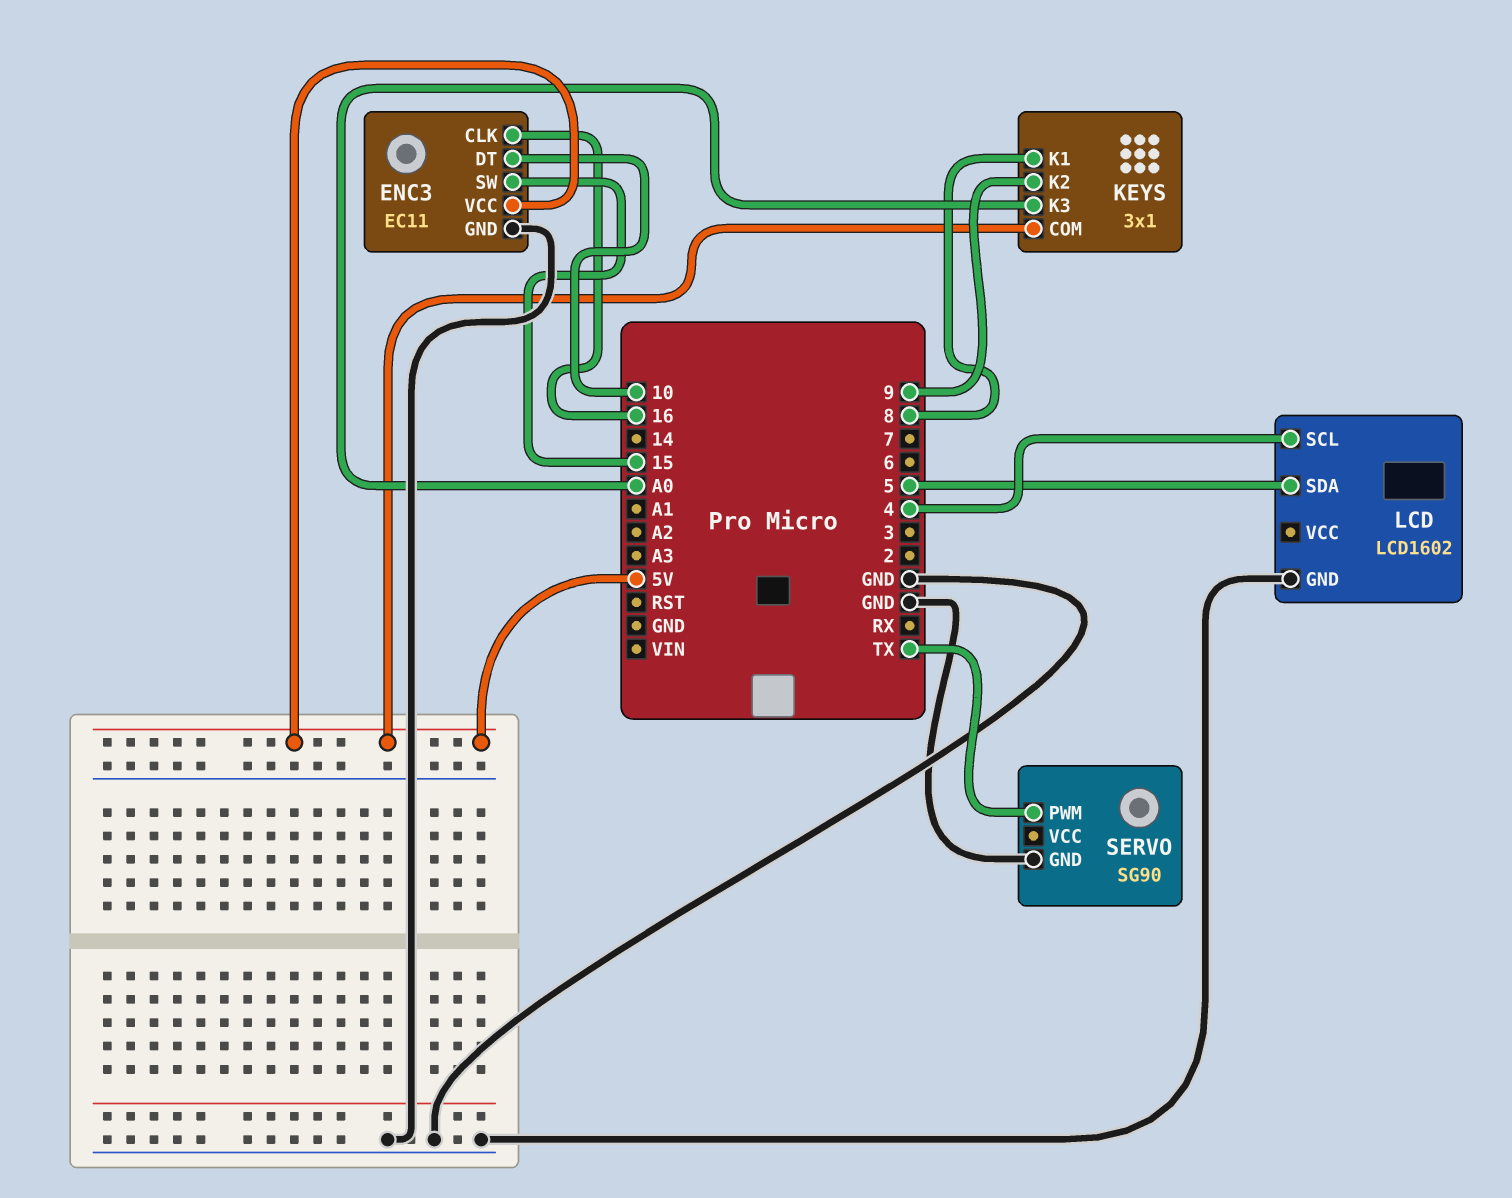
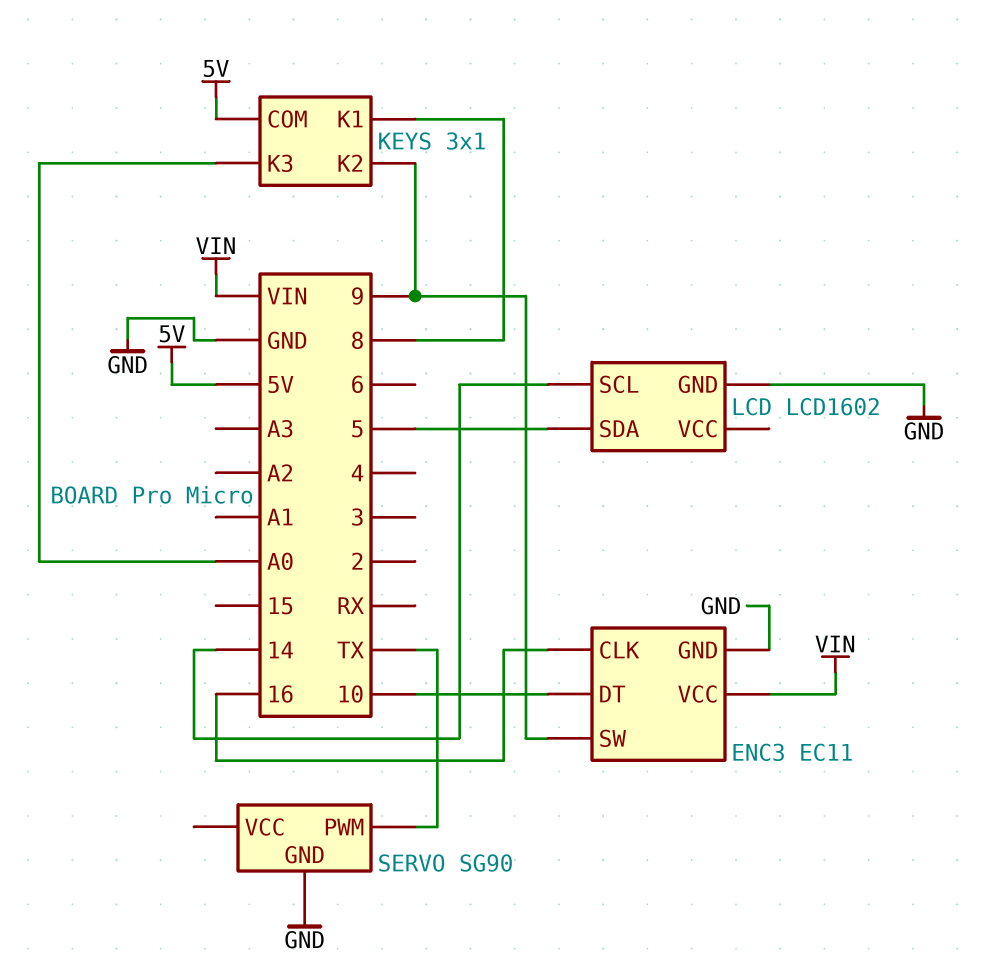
ENC3 pin SW: 15 -> 9
ENC3 pin VCC: 5V -> VIN
LCD pin SCL: 4 -> 14

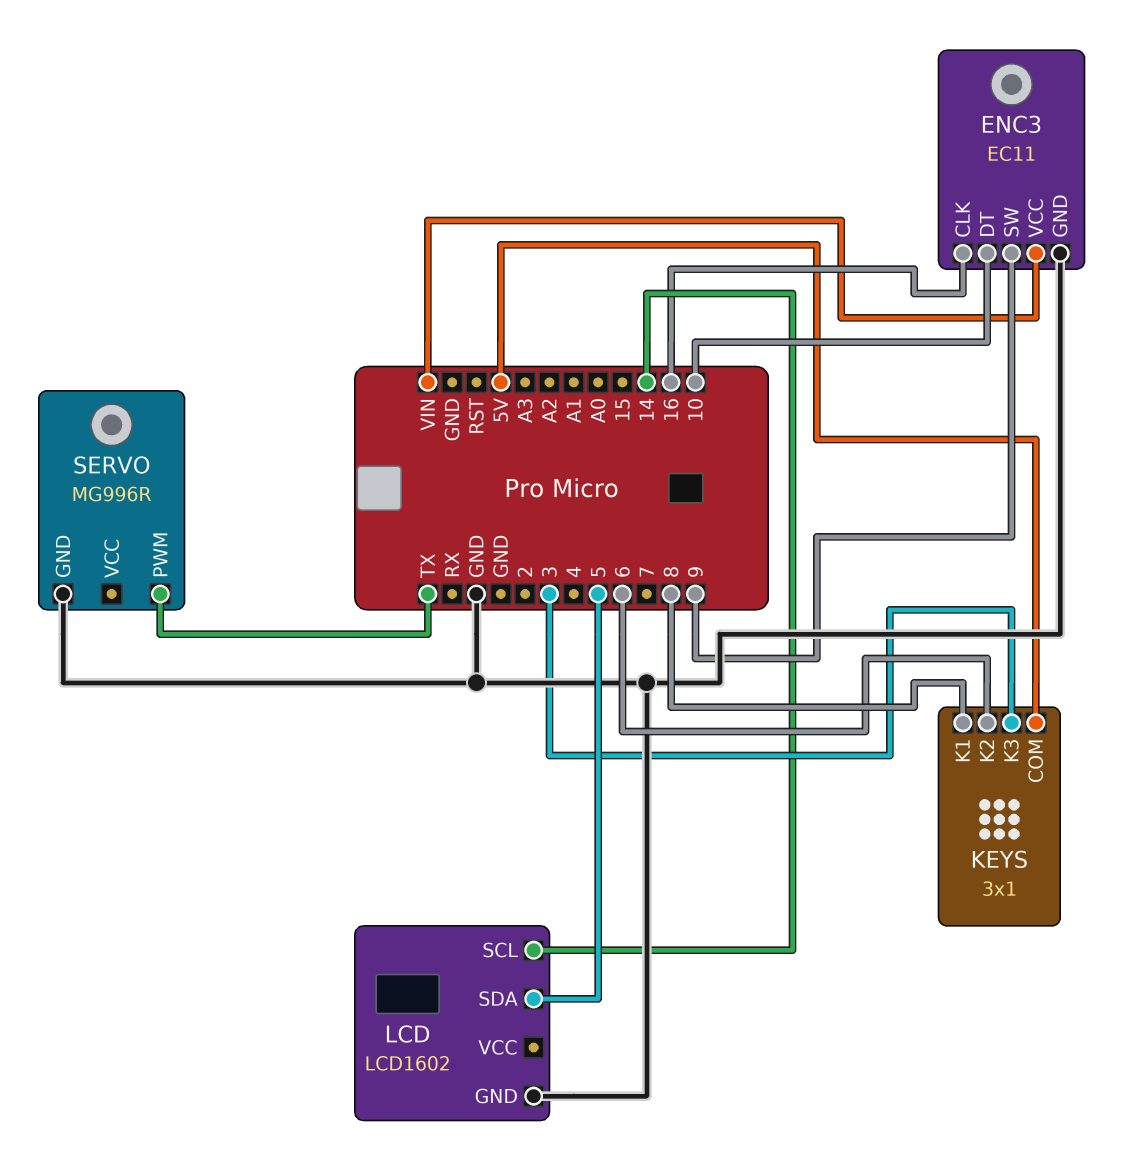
KEYS pin K2: 9 -> 6
KEYS pin K3: A0 -> 3
SERVO: SG90 -> MG996R

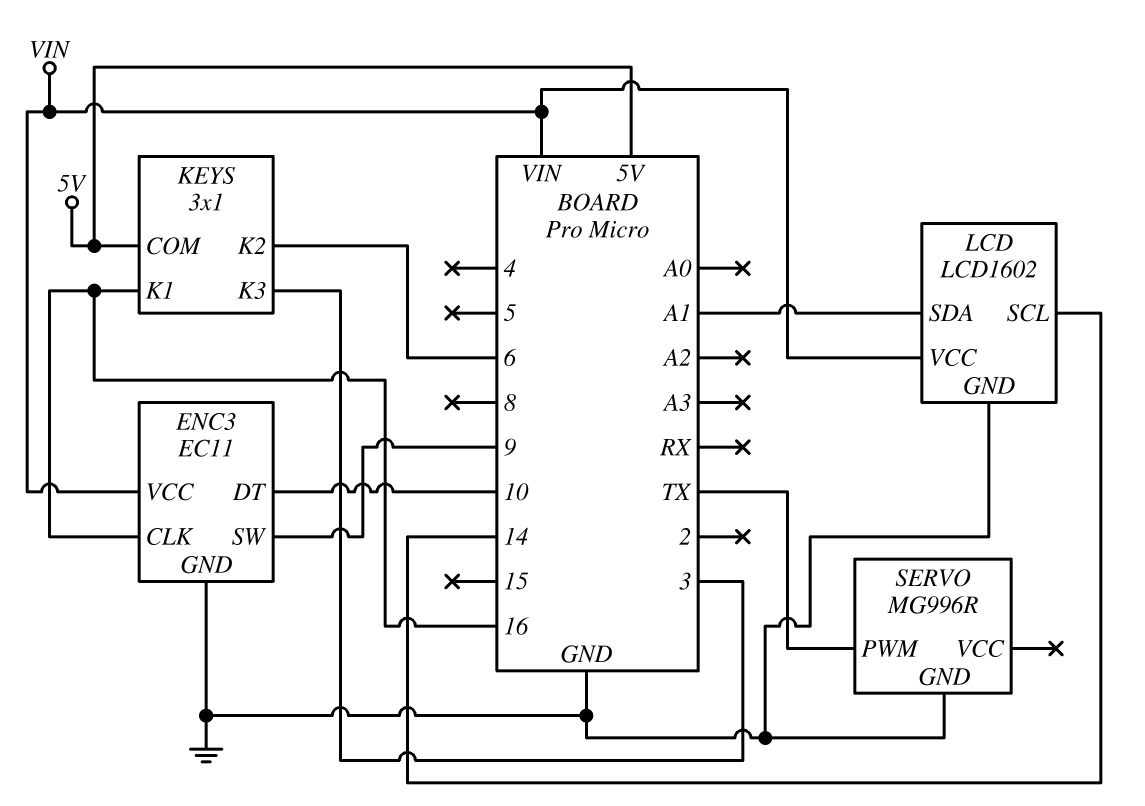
KEYS pin K1: 8 -> 16
LCD pin SDA: 5 -> A1
LCD pin VCC: none -> VIN

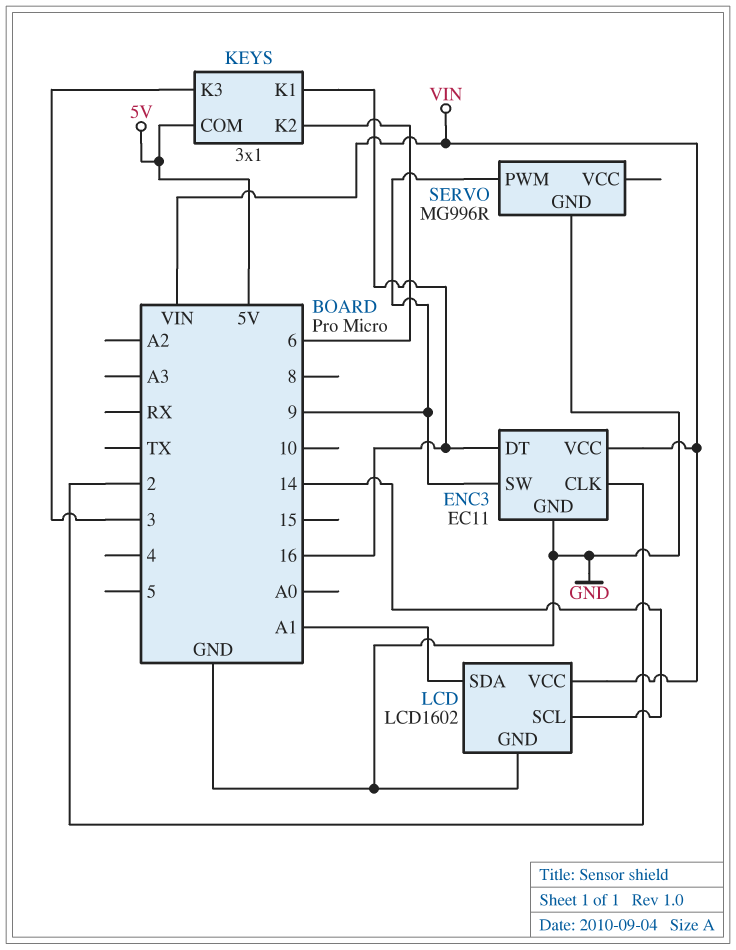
ENC3 pin CLK: 16 -> 2
ENC3 pin DT: 10 -> 16
SERVO pin PWM: TX -> 9

